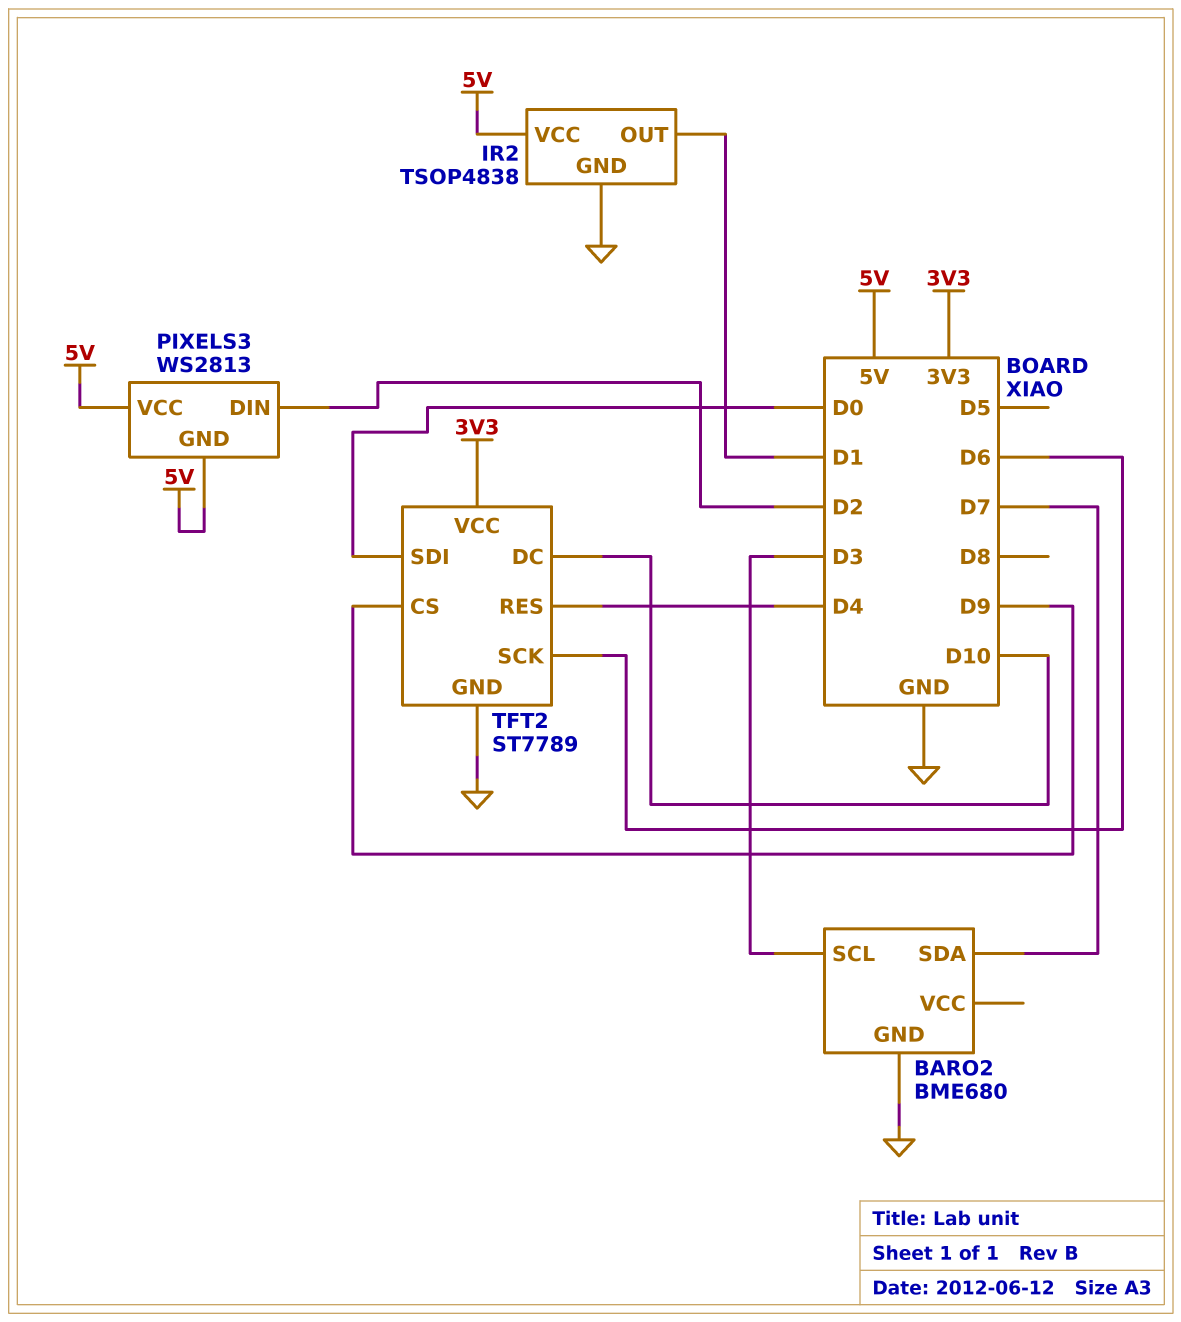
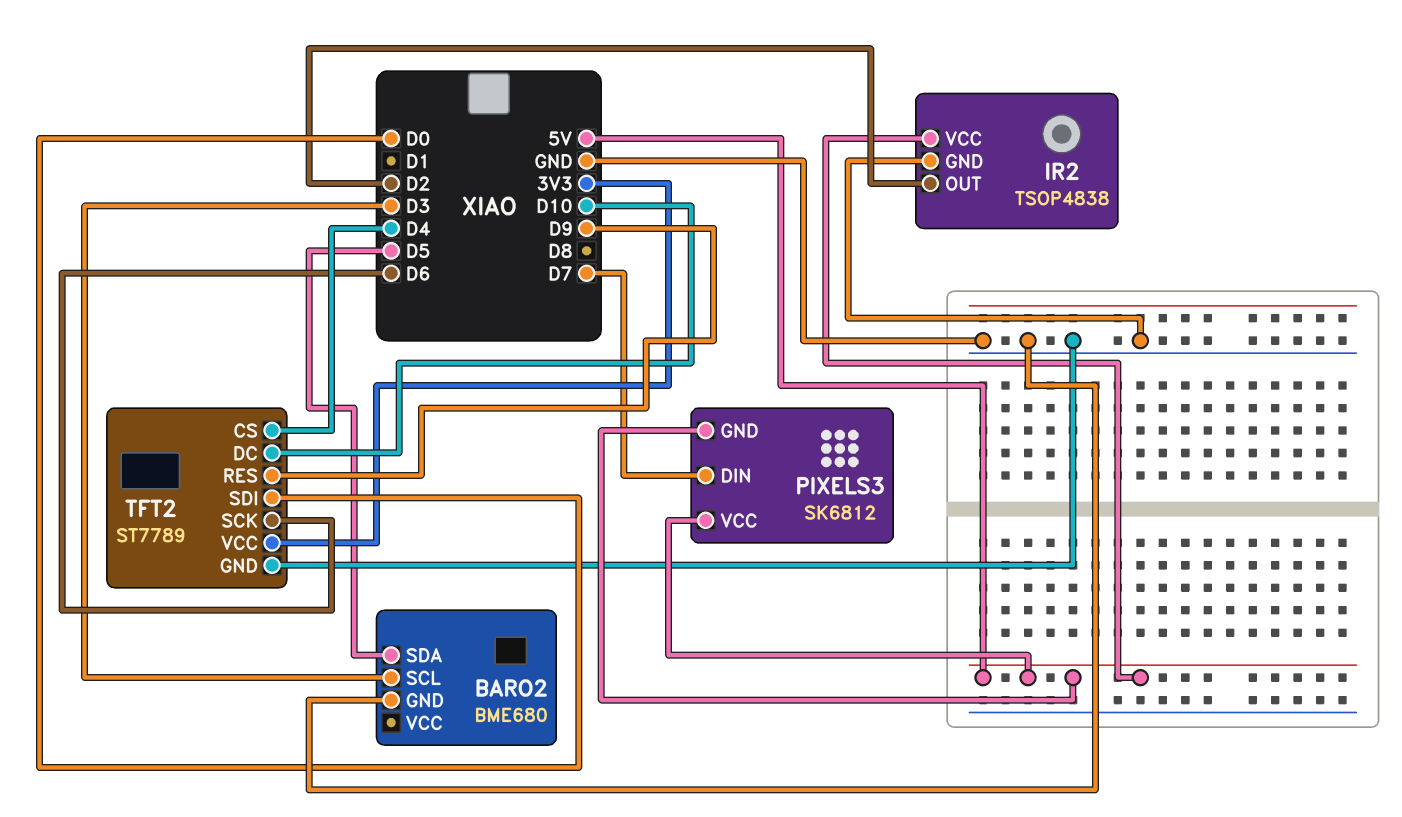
BARO2 pin SDA: D7 -> D5
IR2 pin OUT: D1 -> D2
PIXELS3: WS2813 -> SK6812
PIXELS3 pin DIN: D2 -> D7
TFT2 pin CS: D9 -> D4
TFT2 pin RES: D4 -> D9

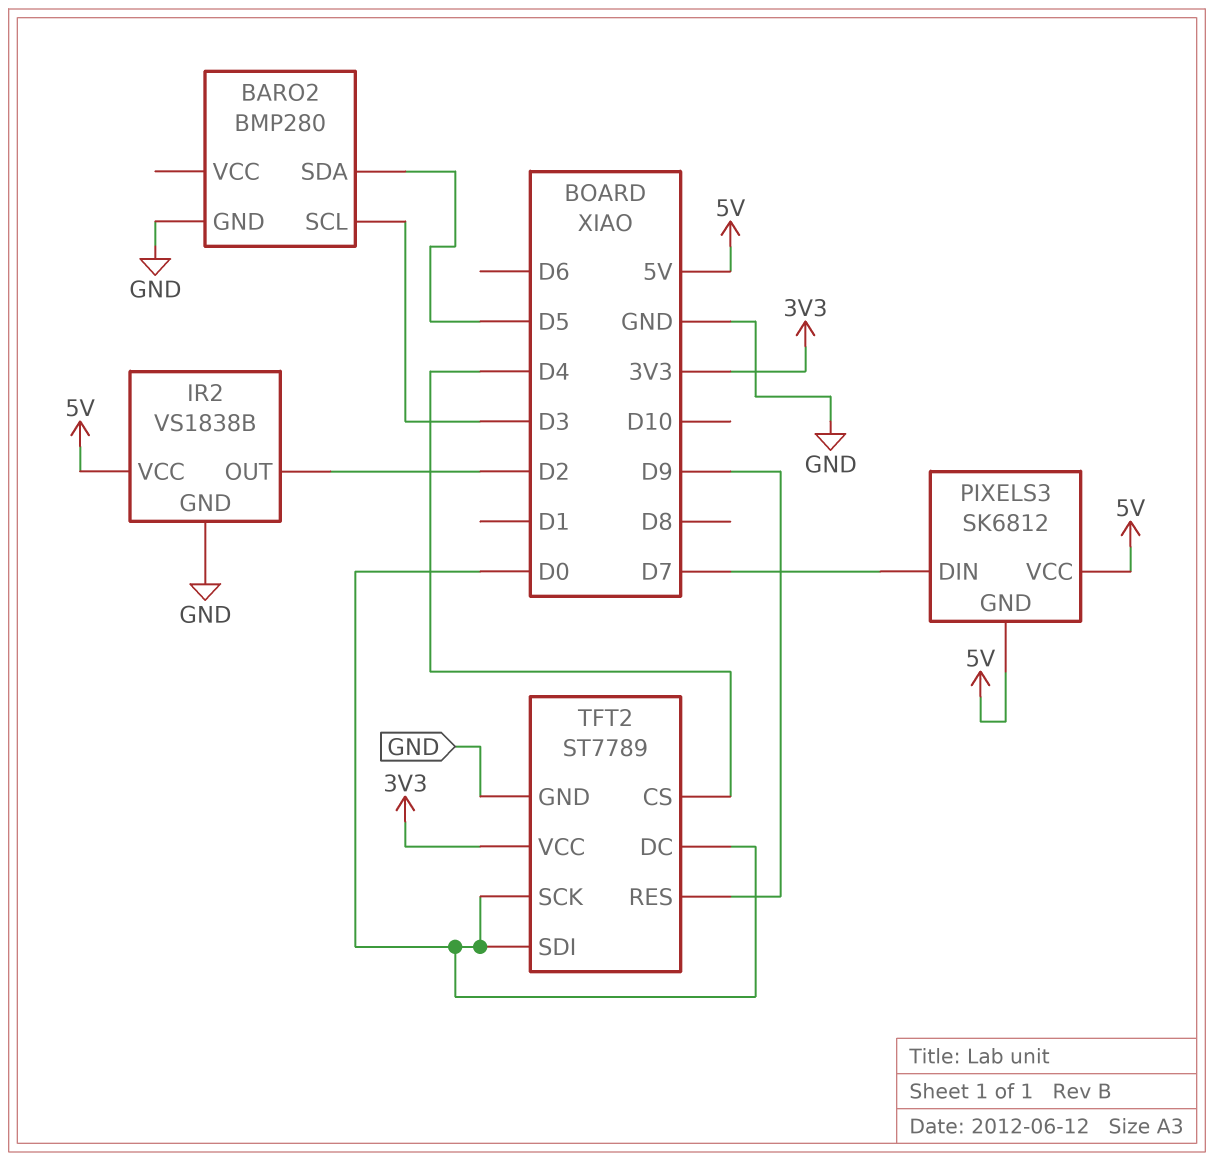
BARO2: BME680 -> BMP280
IR2: TSOP4838 -> VS1838B
TFT2 pin DC: D10 -> D0
TFT2 pin SCK: D6 -> D0

